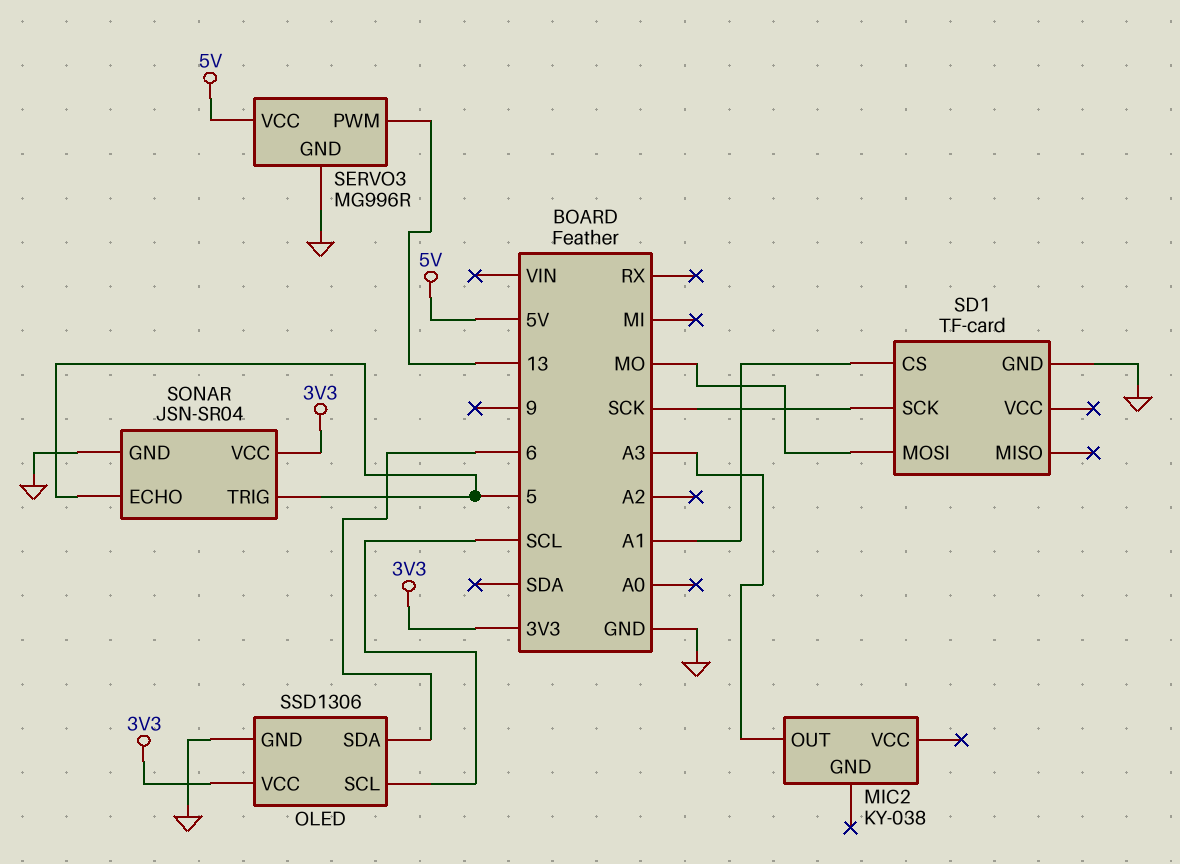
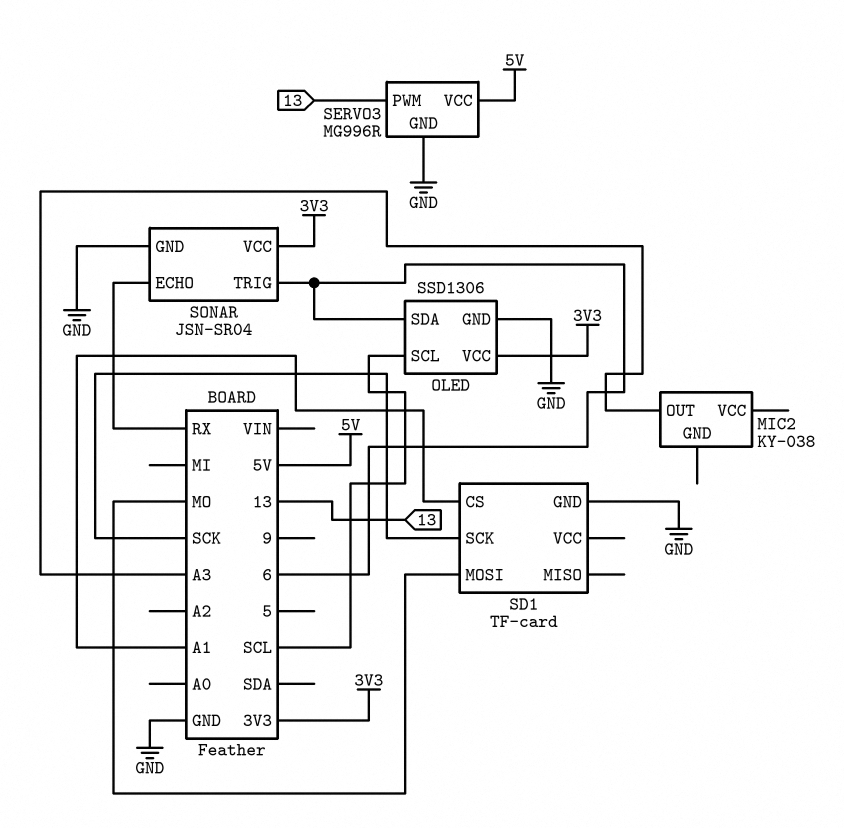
SONAR pin ECHO: 5 -> RX
SONAR pin TRIG: 5 -> 6

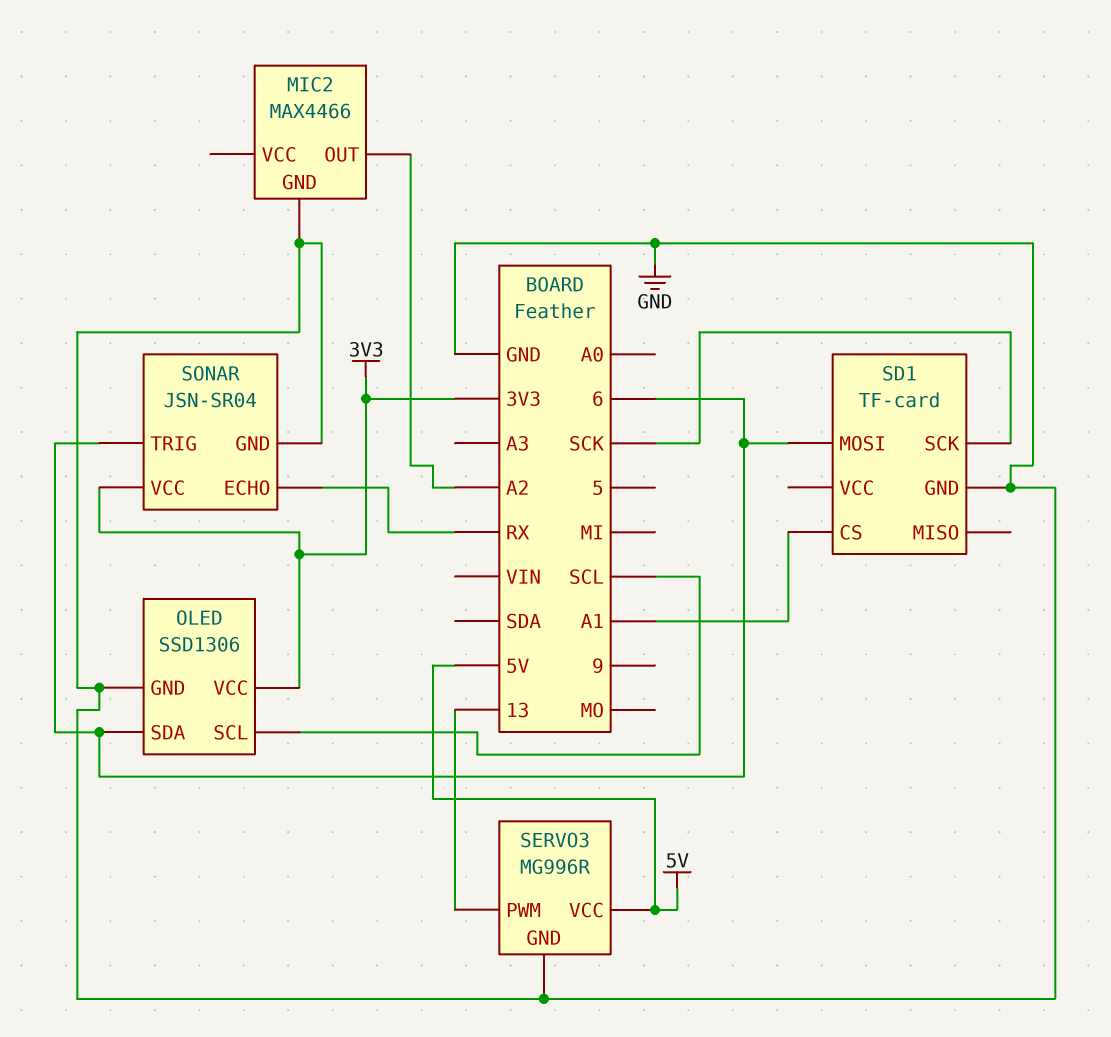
MIC2: KY-038 -> MAX4466
MIC2 pin GND: none -> GND
MIC2 pin OUT: A3 -> A2
SD1 pin MOSI: MO -> 6

